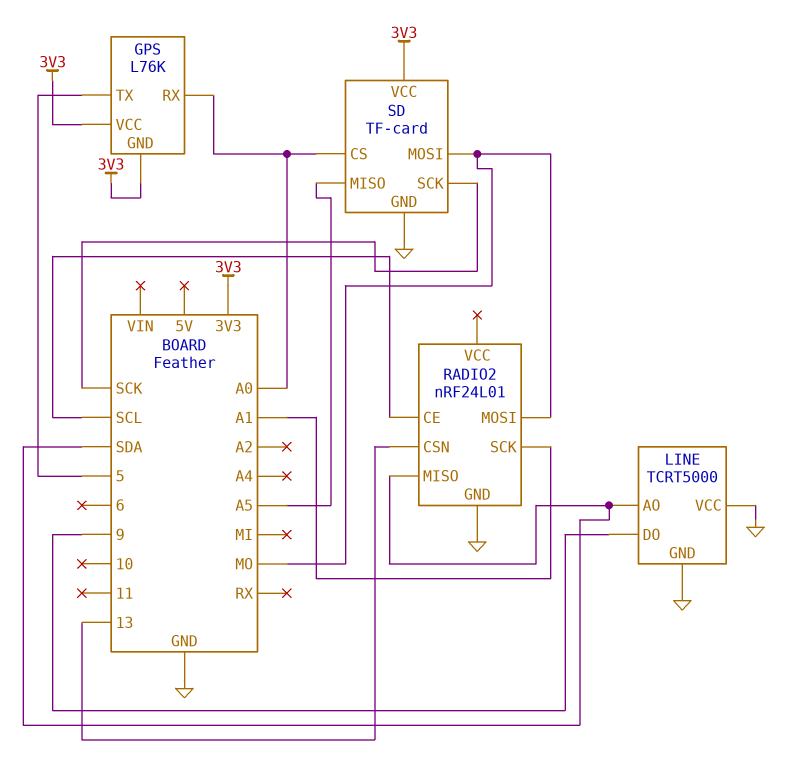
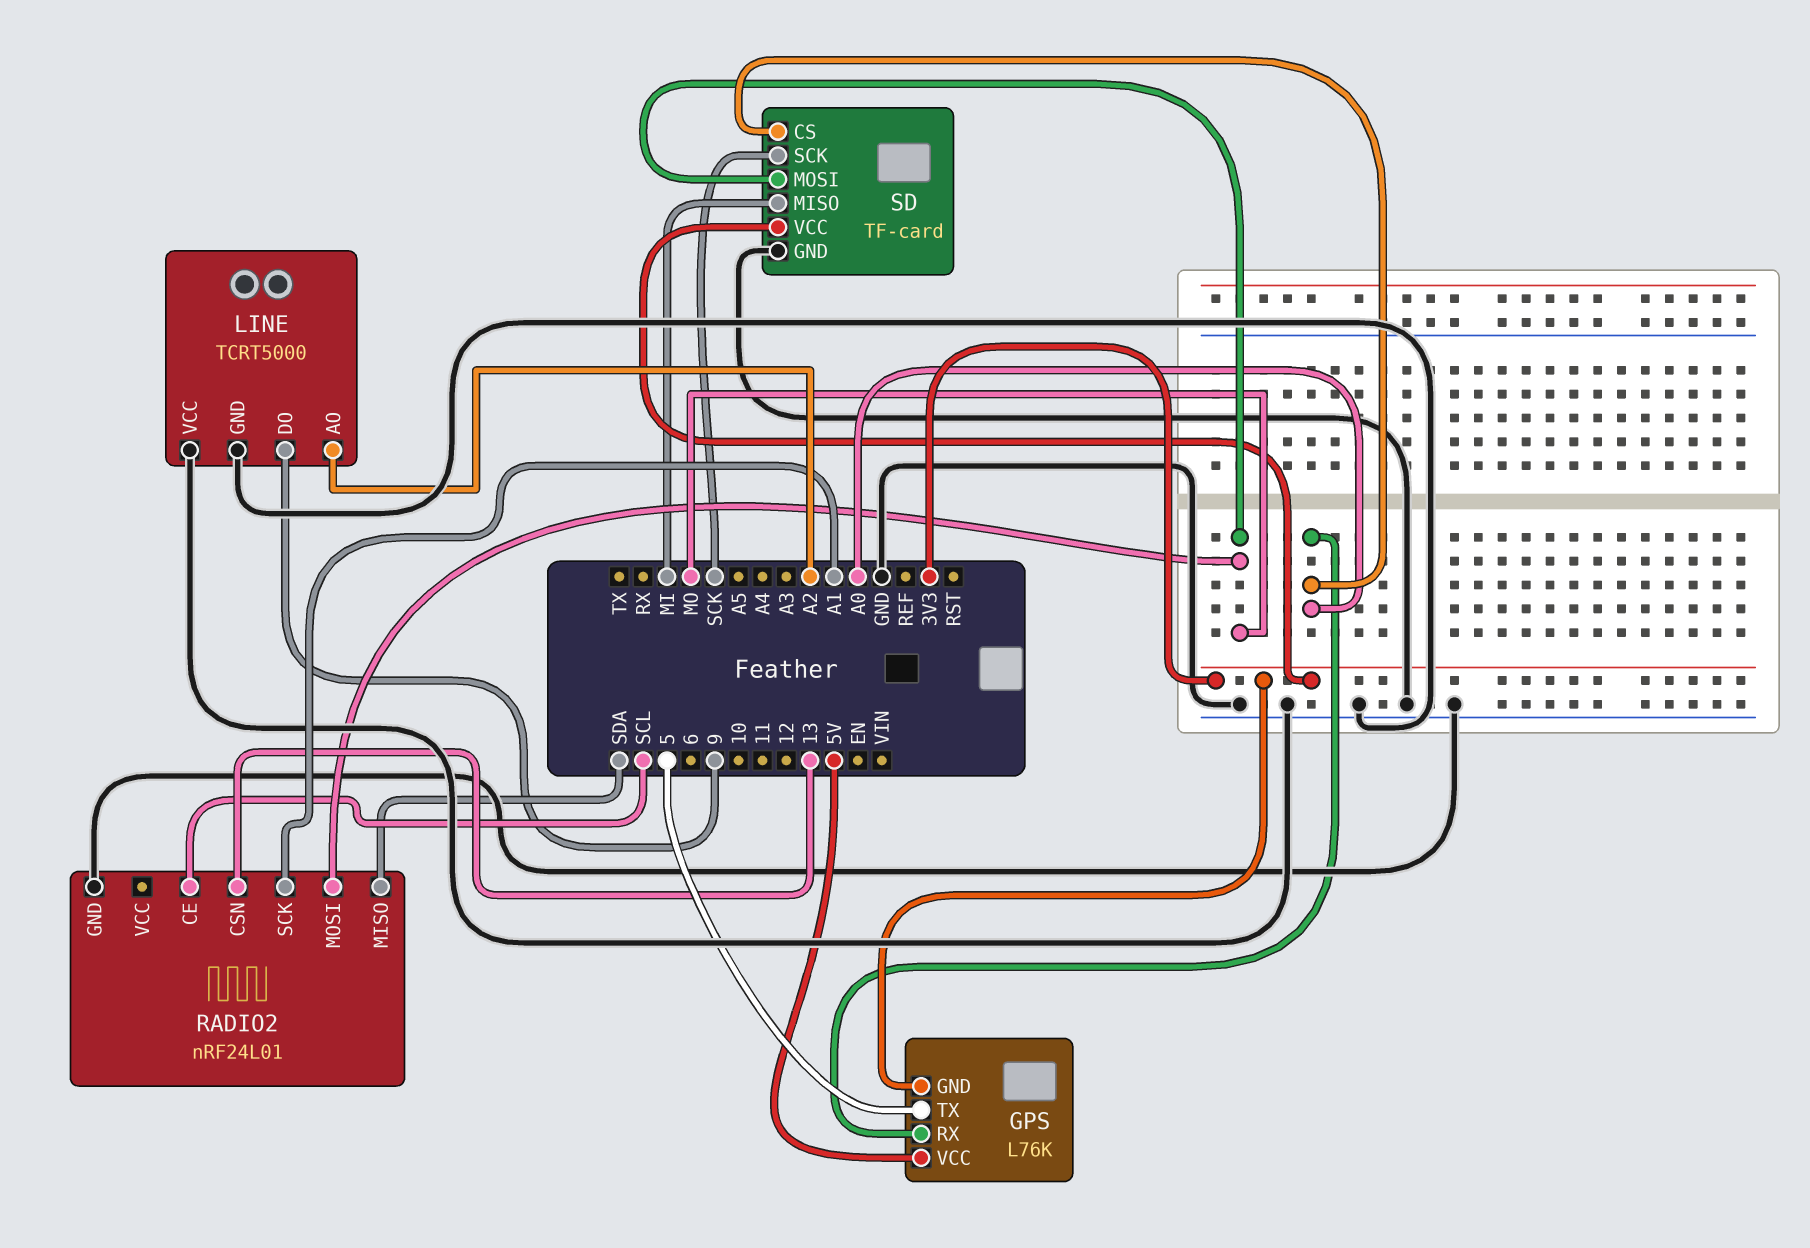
GPS pin VCC: 3V3 -> 5V
LINE pin AO: SDA -> A2
SD pin MISO: A5 -> MI

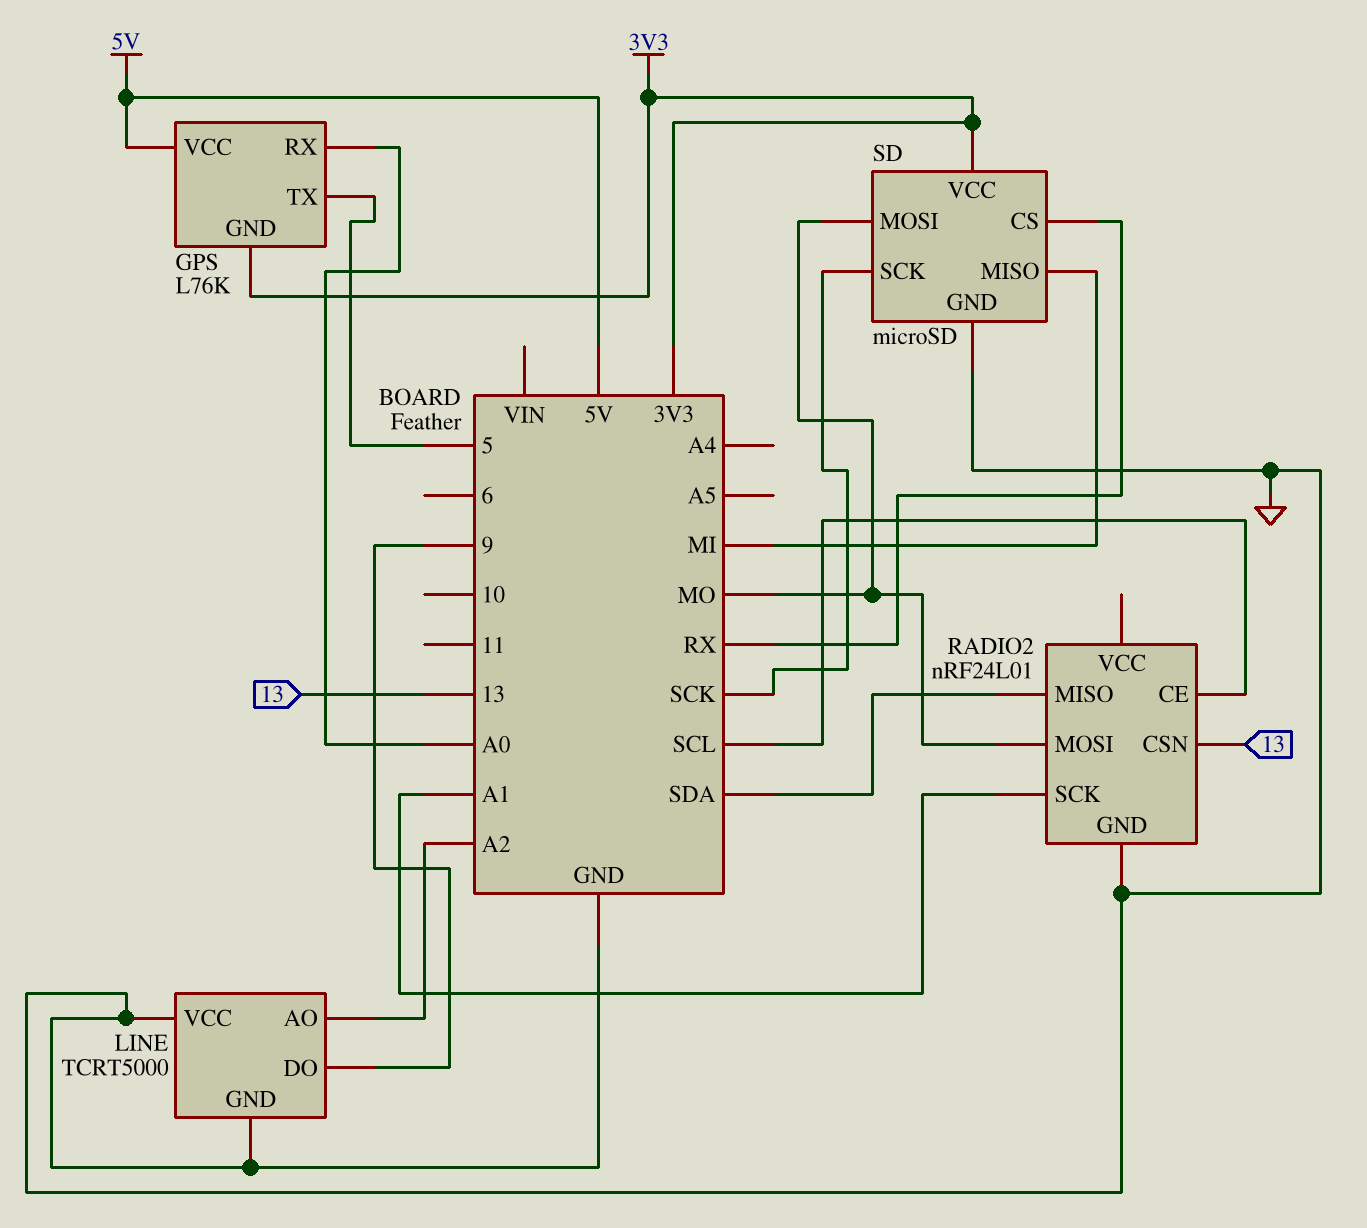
SD: TF-card -> microSD
SD pin CS: A0 -> RX

